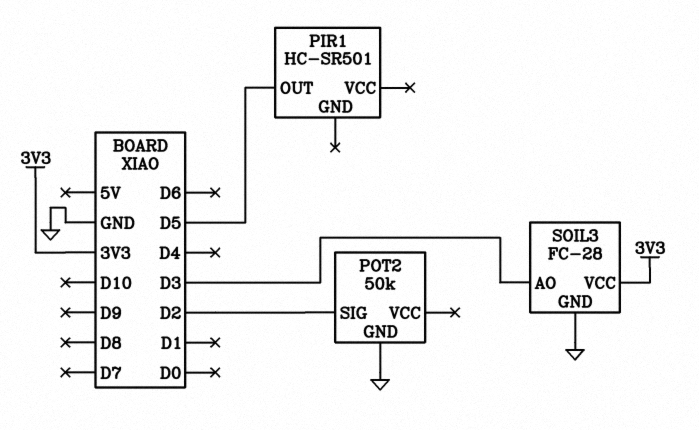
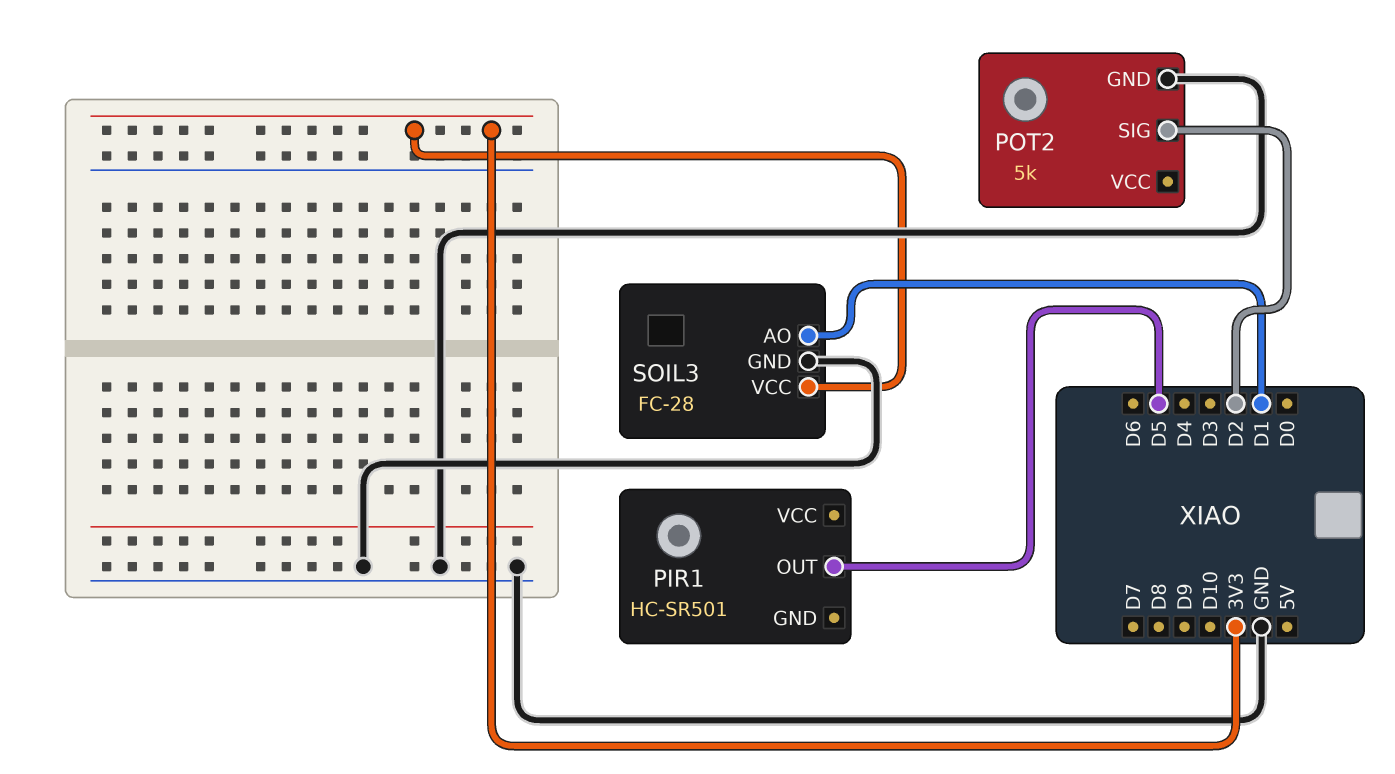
POT2: 50k -> 5k
SOIL3 pin AO: D3 -> D1

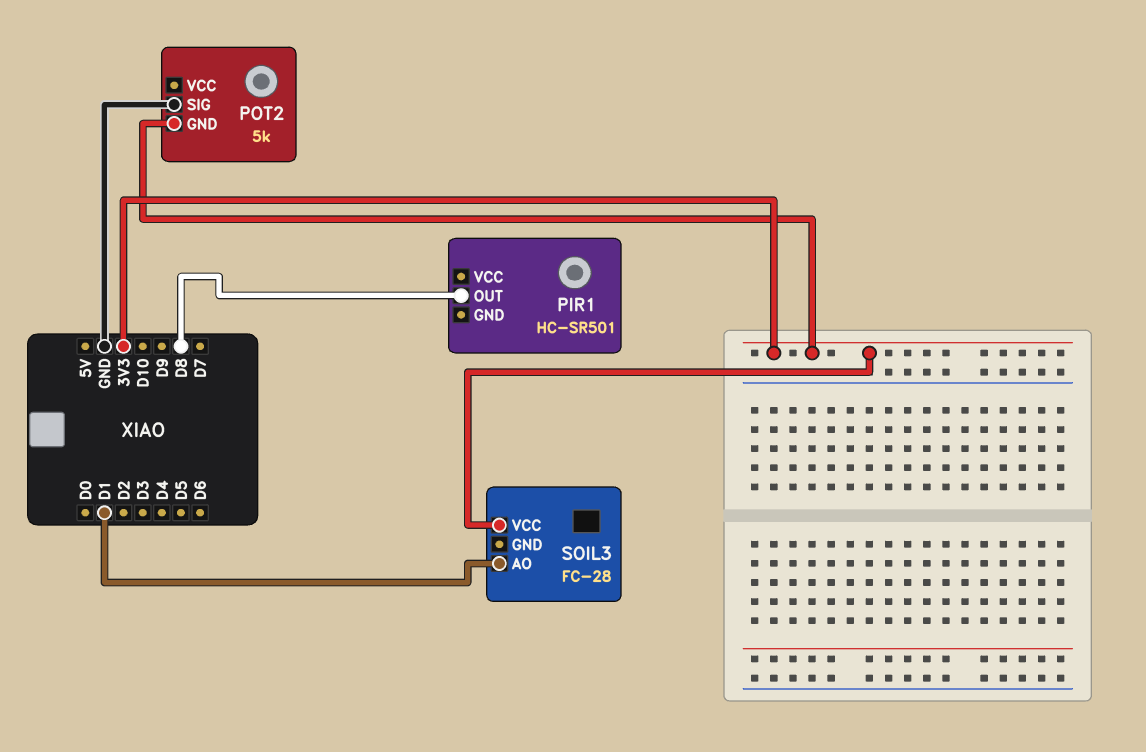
PIR1 pin OUT: D5 -> D8
POT2 pin GND: GND -> 3V3
POT2 pin SIG: D2 -> GND
SOIL3 pin GND: GND -> none

